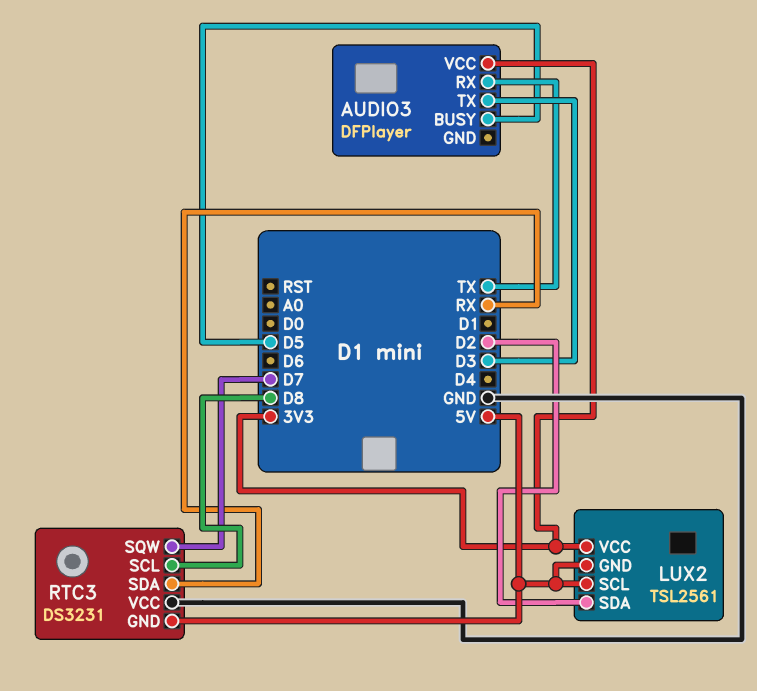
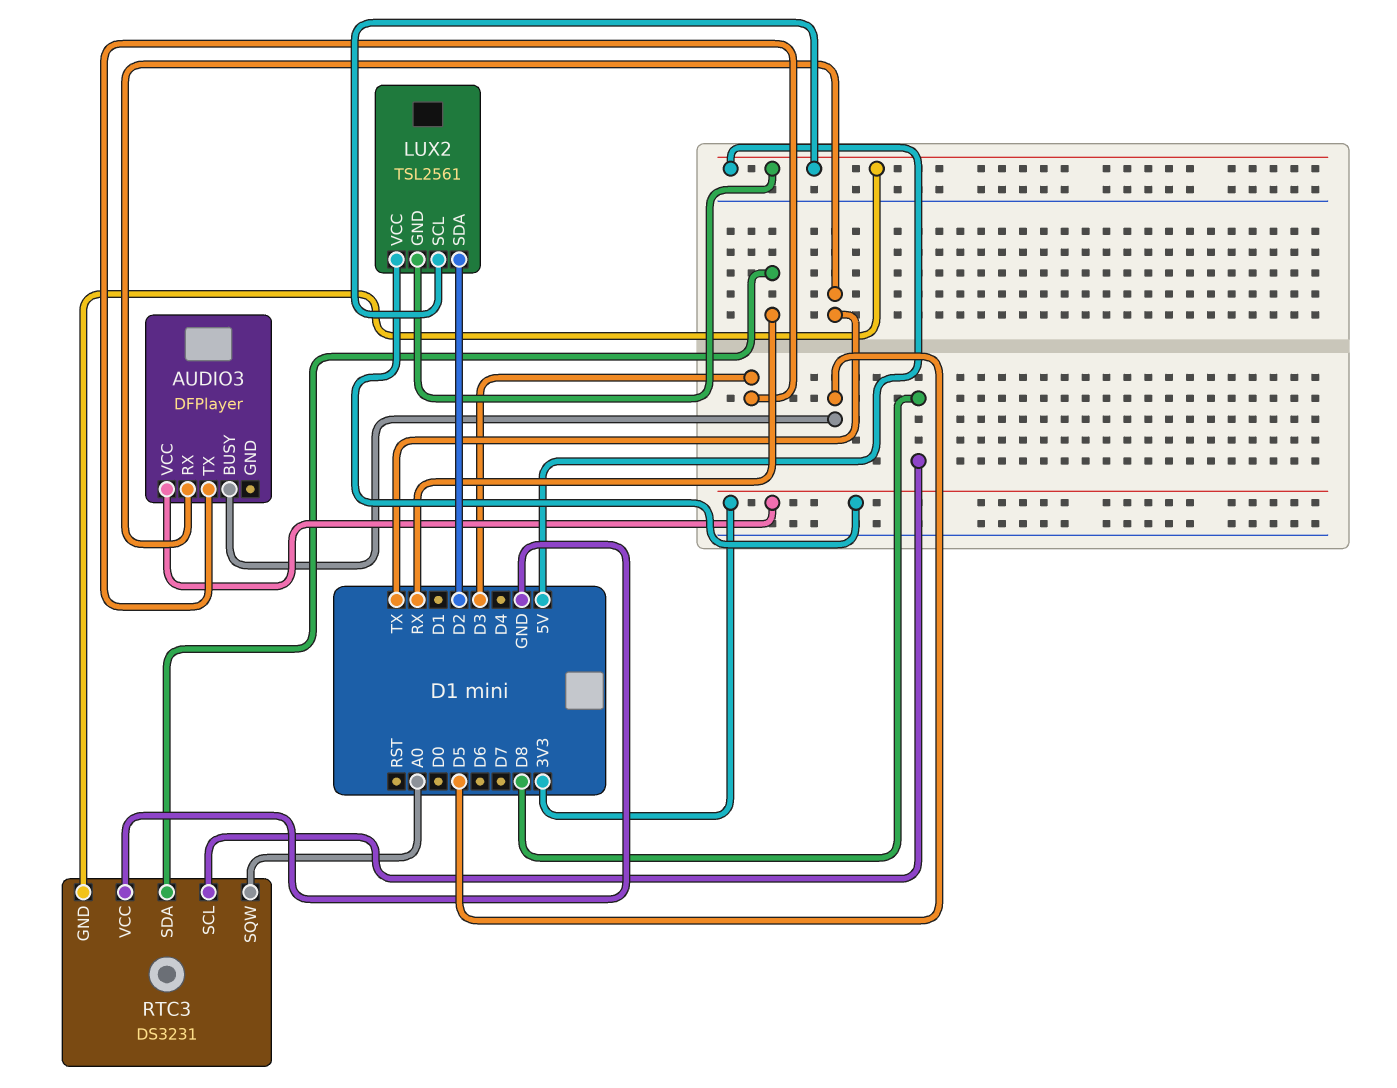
RTC3 pin SQW: D7 -> A0

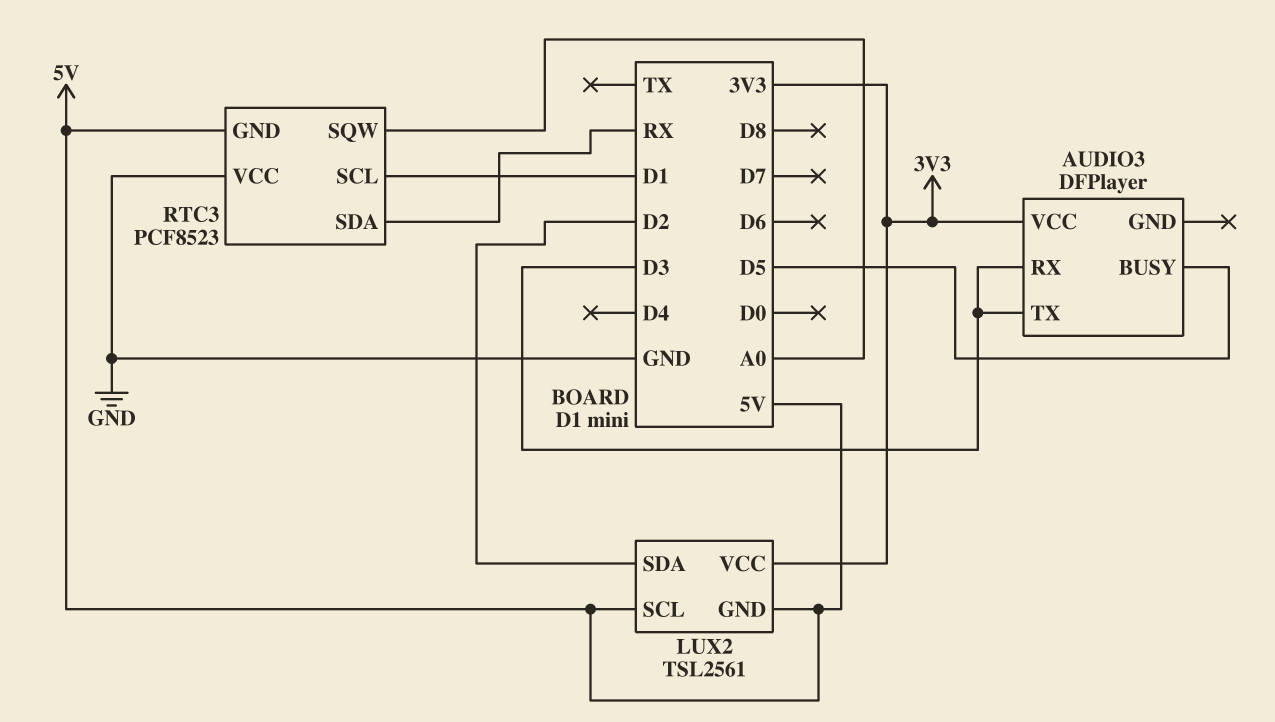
AUDIO3 pin RX: TX -> D3
RTC3: DS3231 -> PCF8523
RTC3 pin SCL: D8 -> D1

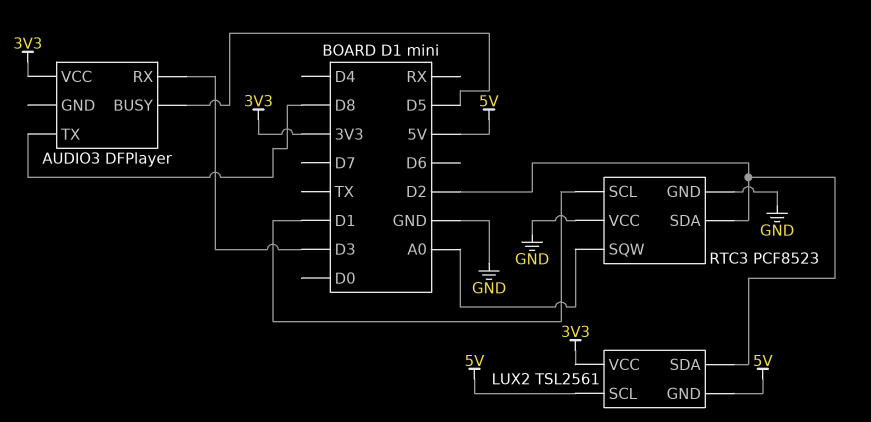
AUDIO3 pin TX: D3 -> D8
RTC3 pin GND: 5V -> GND
RTC3 pin SDA: RX -> D2

